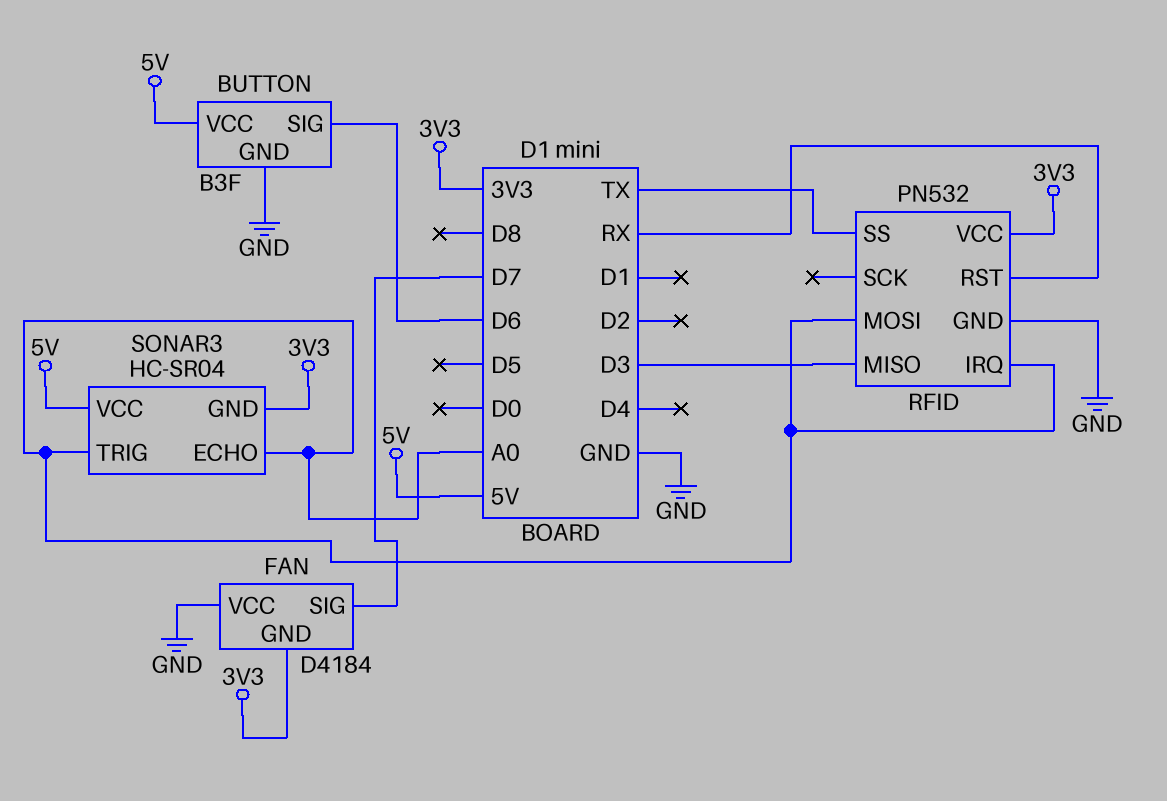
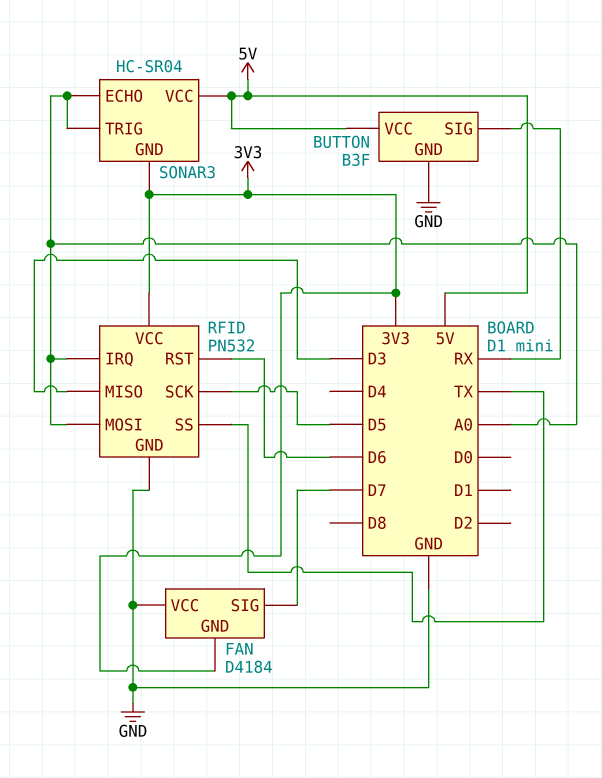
BUTTON pin SIG: D6 -> RX
RFID pin RST: RX -> D6
RFID pin SCK: none -> D5

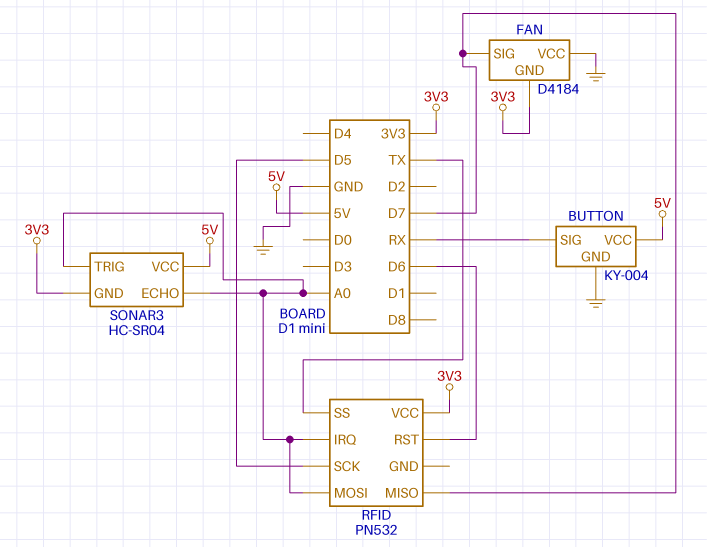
BUTTON: B3F -> KY-004
RFID pin GND: GND -> none
RFID pin MISO: D3 -> D7

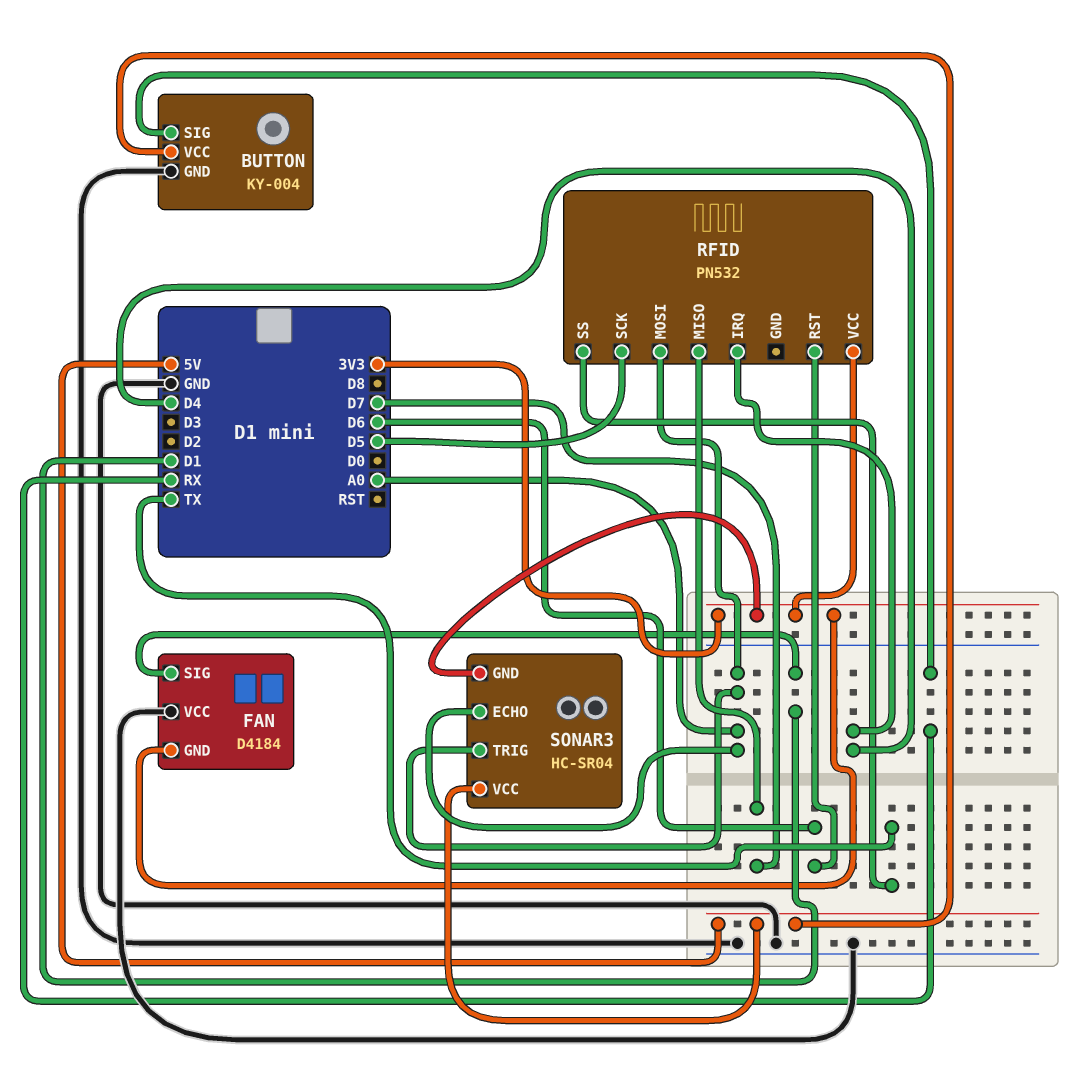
FAN pin SIG: D7 -> D1
RFID pin IRQ: A0 -> D4

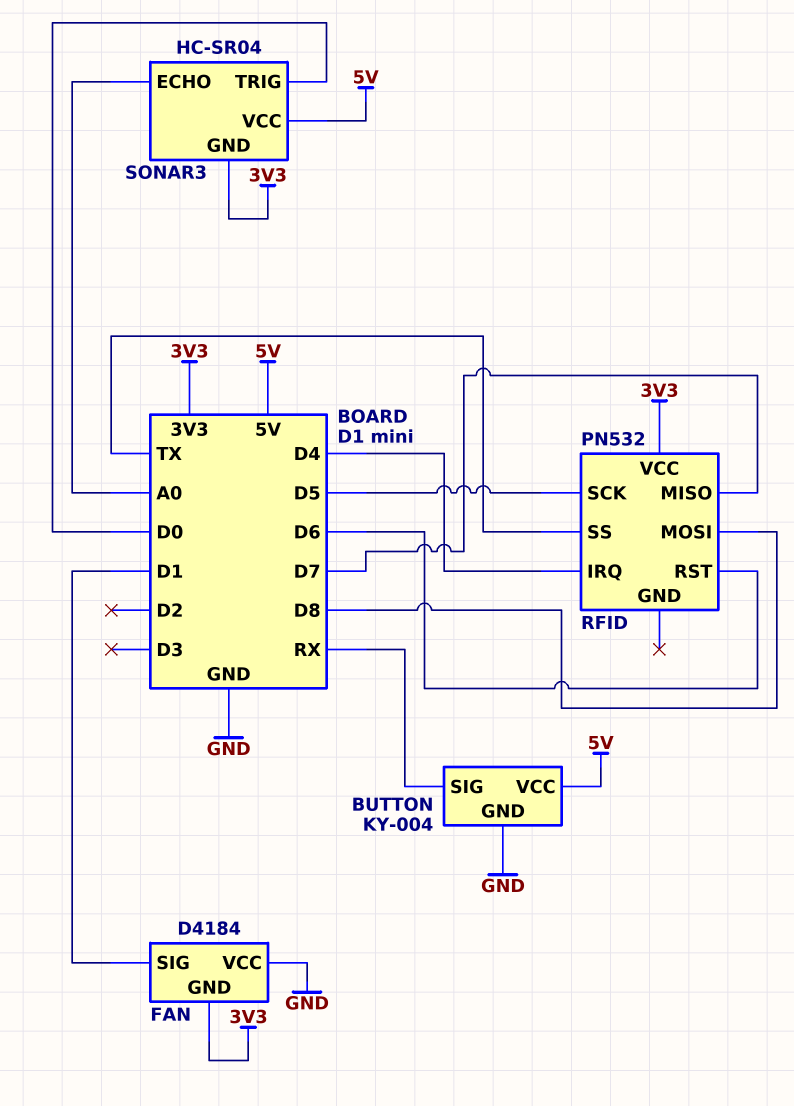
RFID pin MOSI: A0 -> D8
SONAR3 pin TRIG: A0 -> D0

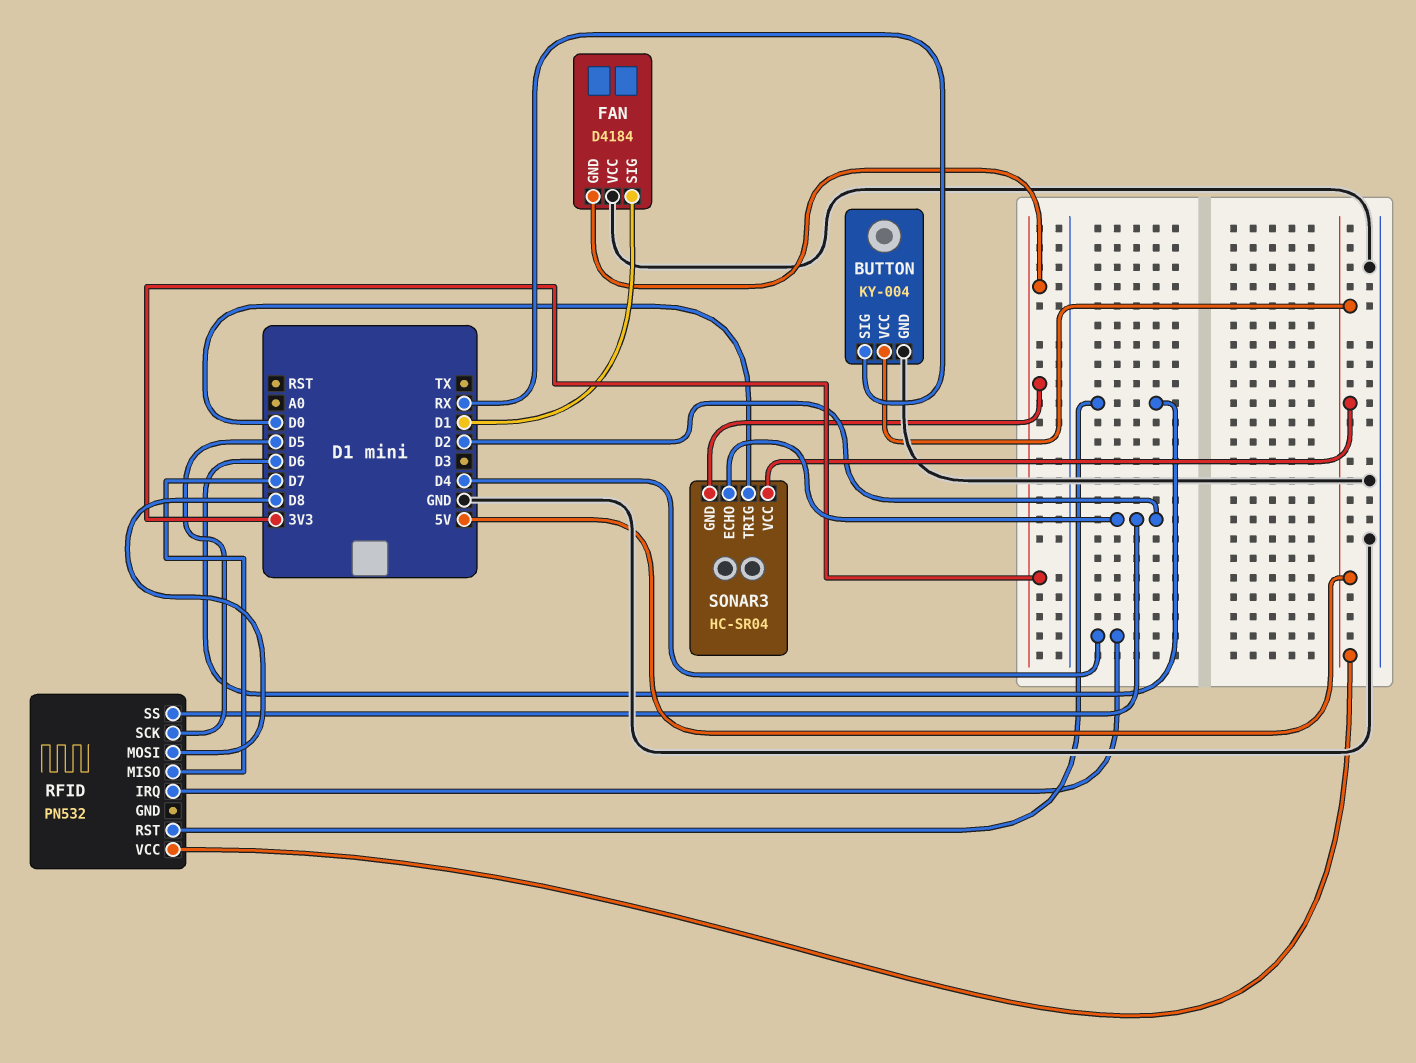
RFID pin SS: TX -> D2
RFID pin VCC: 3V3 -> 5V
SONAR3 pin ECHO: A0 -> D2

